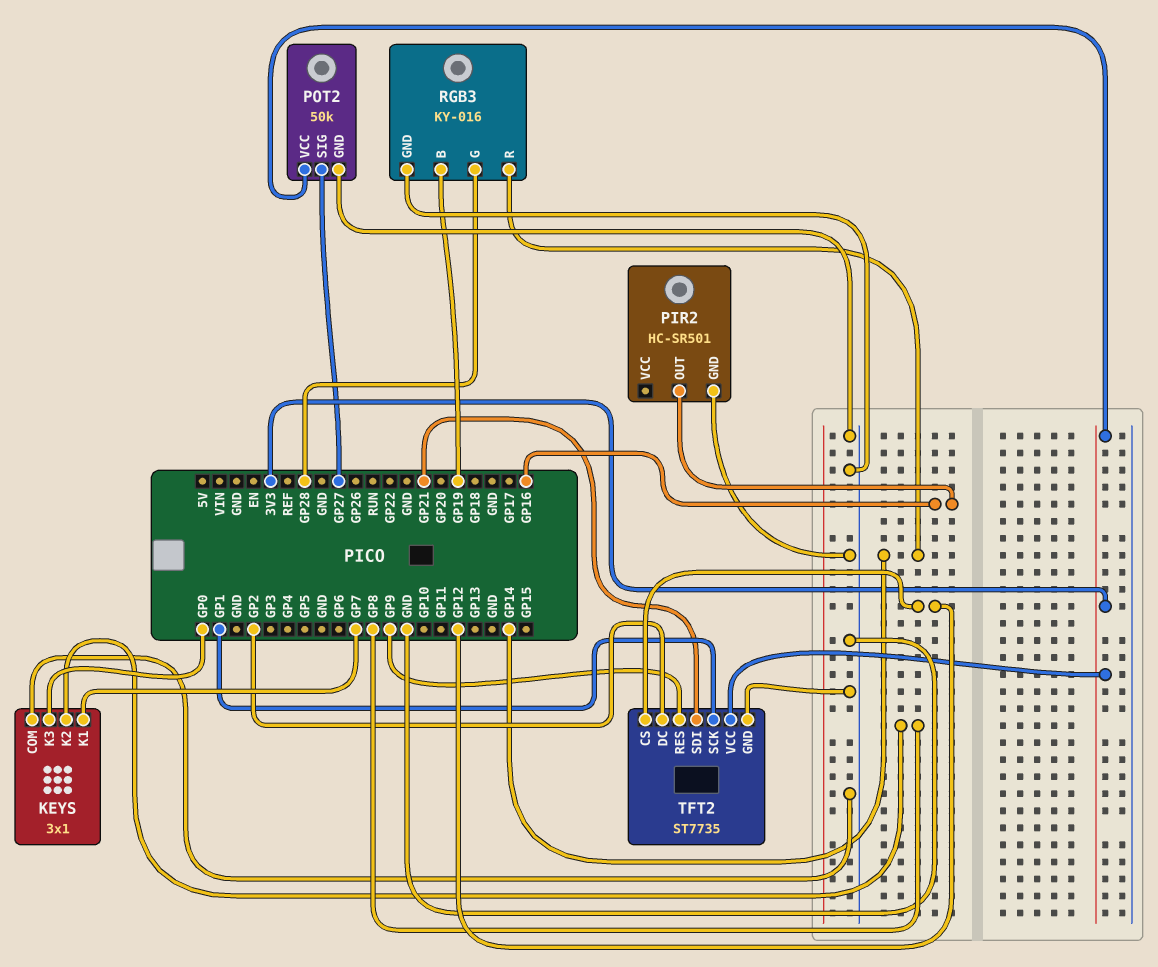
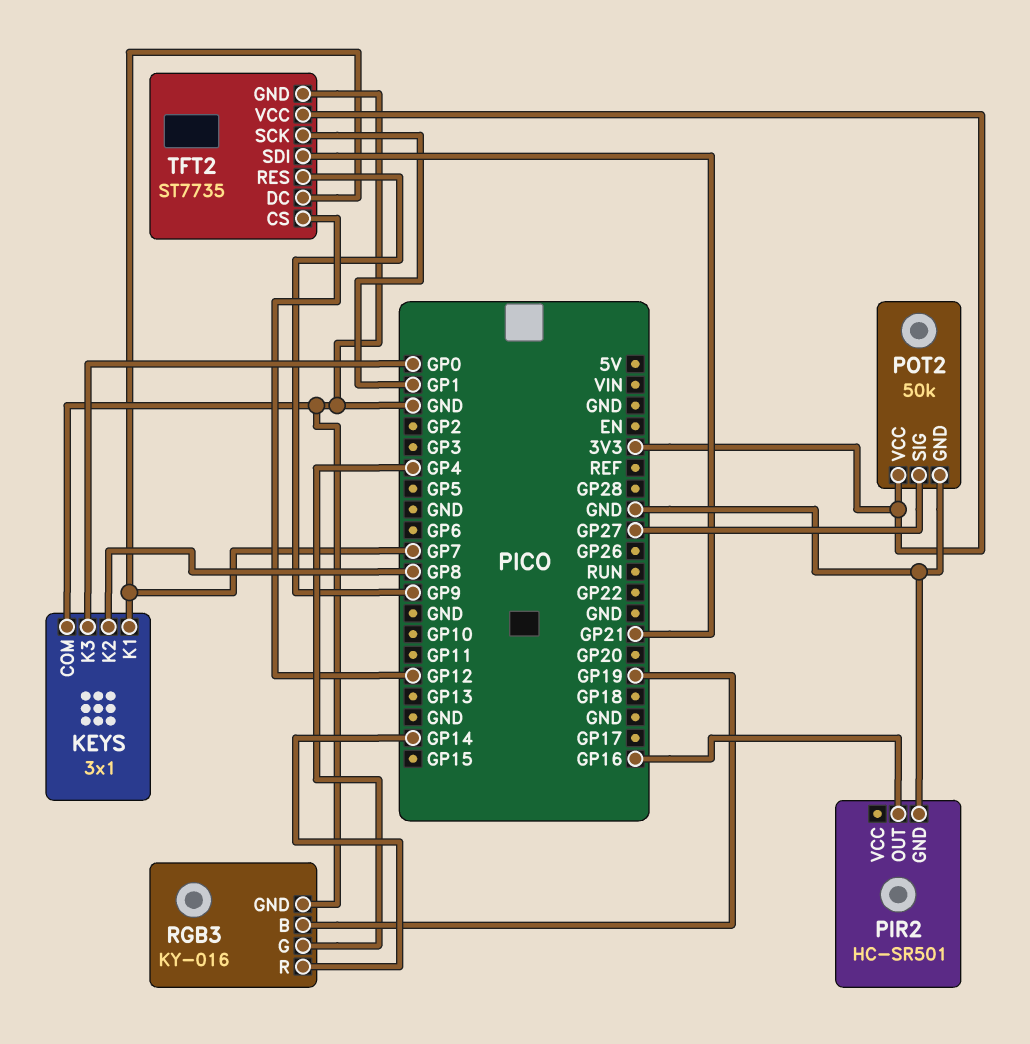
RGB3 pin G: GP28 -> GP4
TFT2 pin DC: GP2 -> GP7

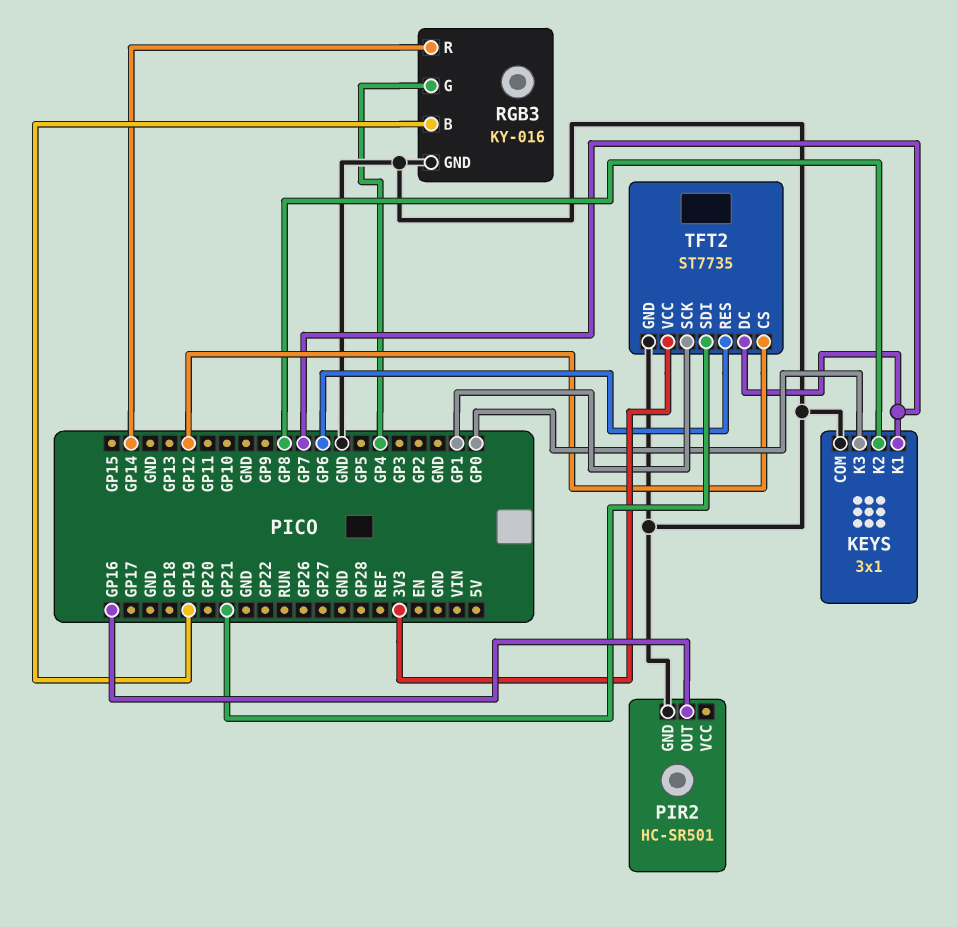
POT2: 50k -> none
POT2 pin GND: GND -> none
POT2 pin SIG: GP27 -> none
POT2 pin VCC: 3V3 -> none
TFT2 pin RES: GP9 -> GP6

